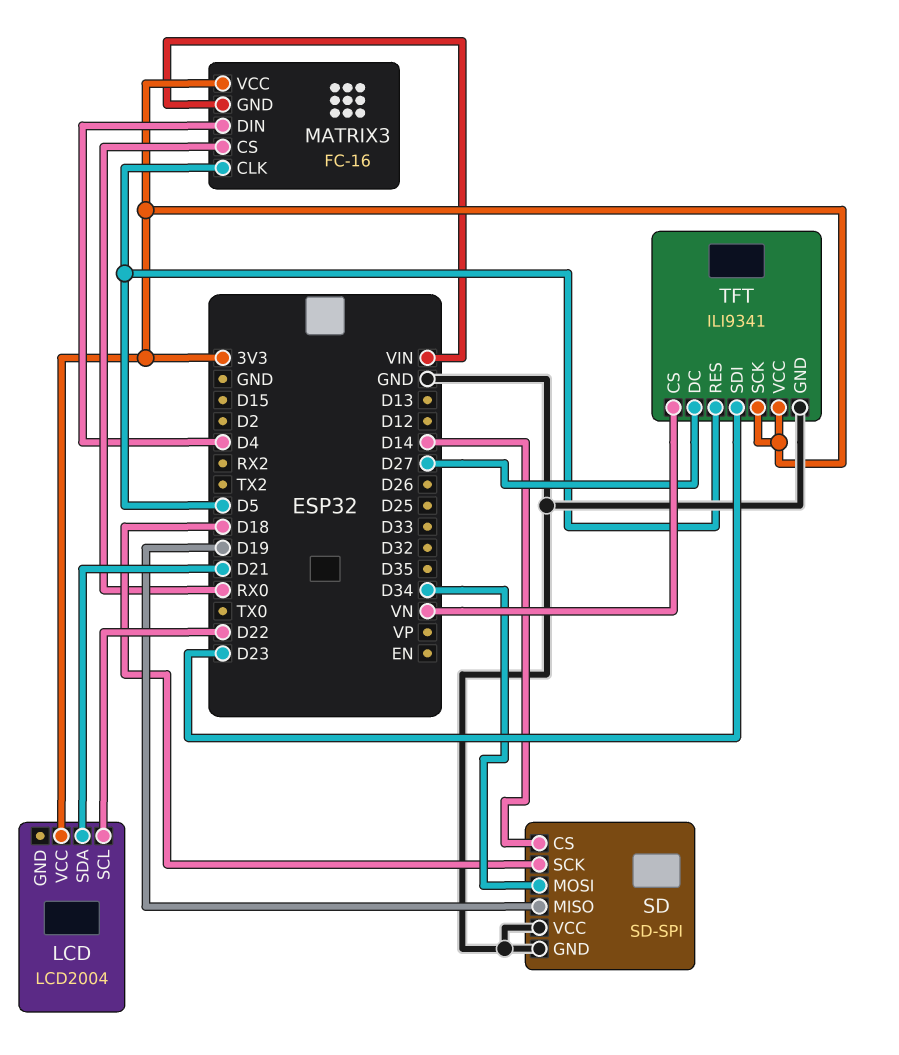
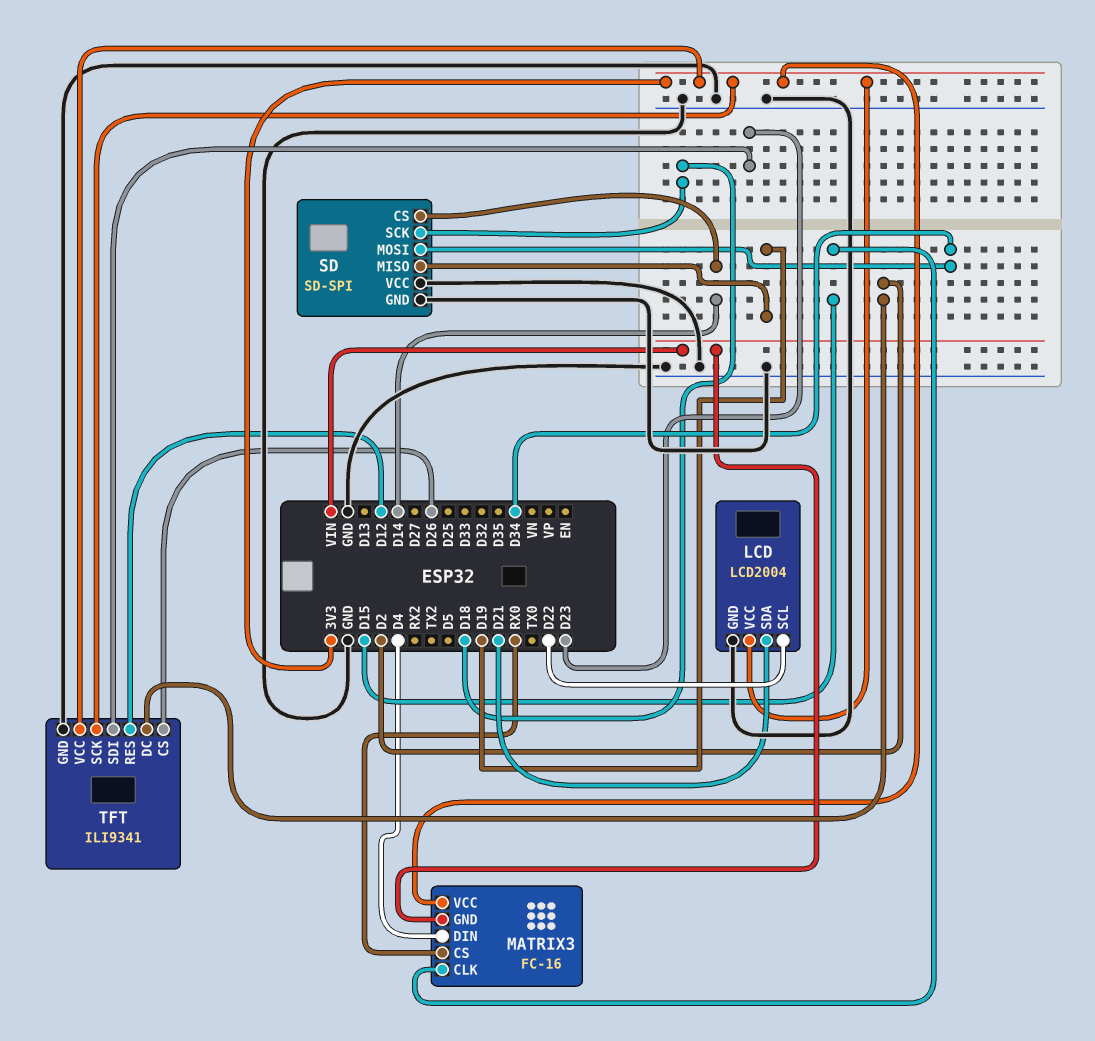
LCD pin GND: none -> GND
MATRIX3 pin CLK: D5 -> D15
TFT pin CS: VN -> D26
TFT pin DC: D27 -> D2
TFT pin RES: D5 -> D12

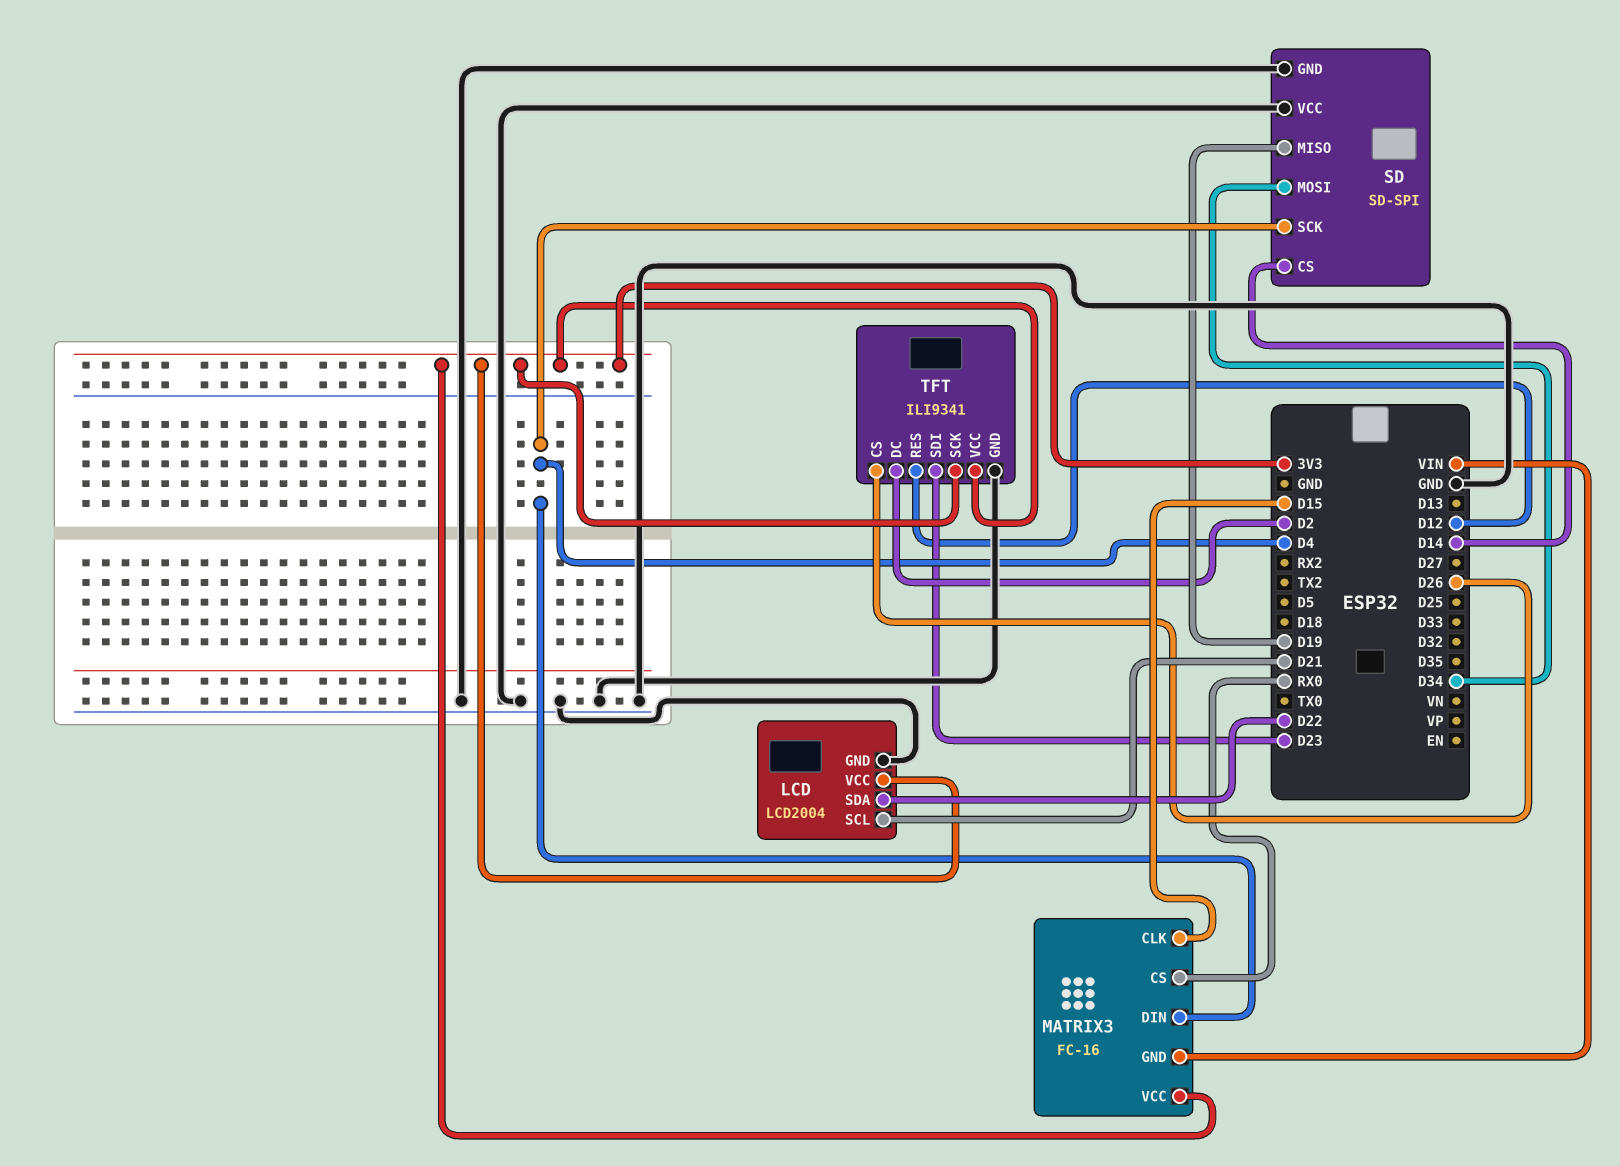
LCD pin SCL: D22 -> D21
LCD pin SDA: D21 -> D22
SD pin SCK: D18 -> D4

